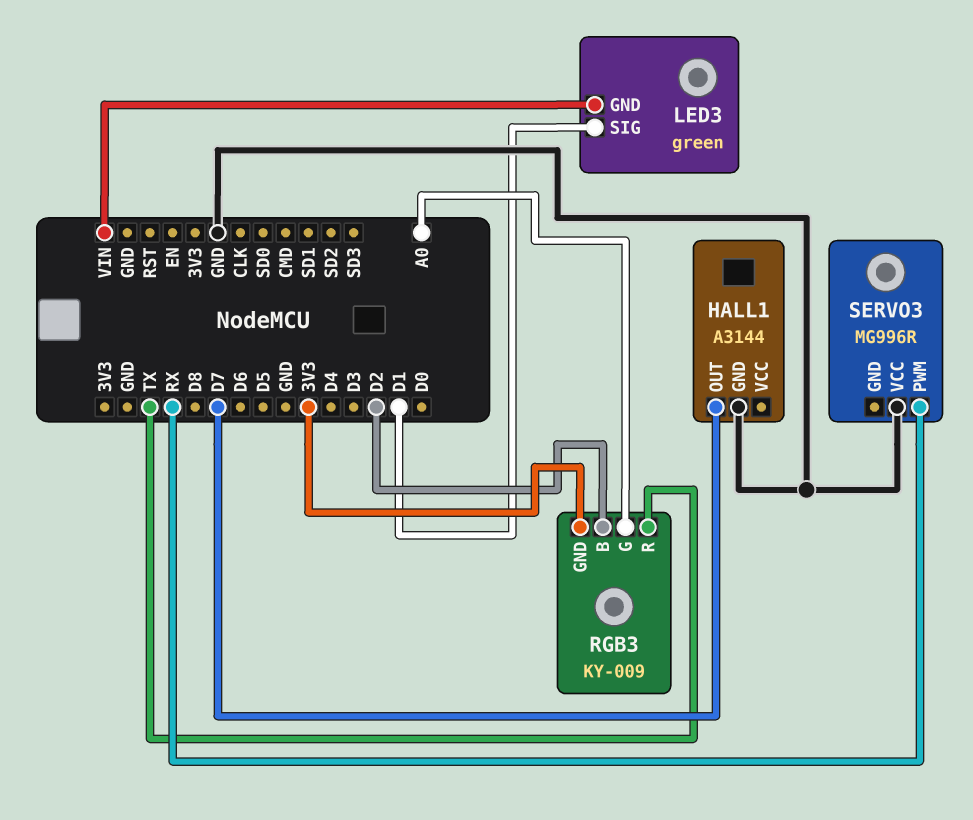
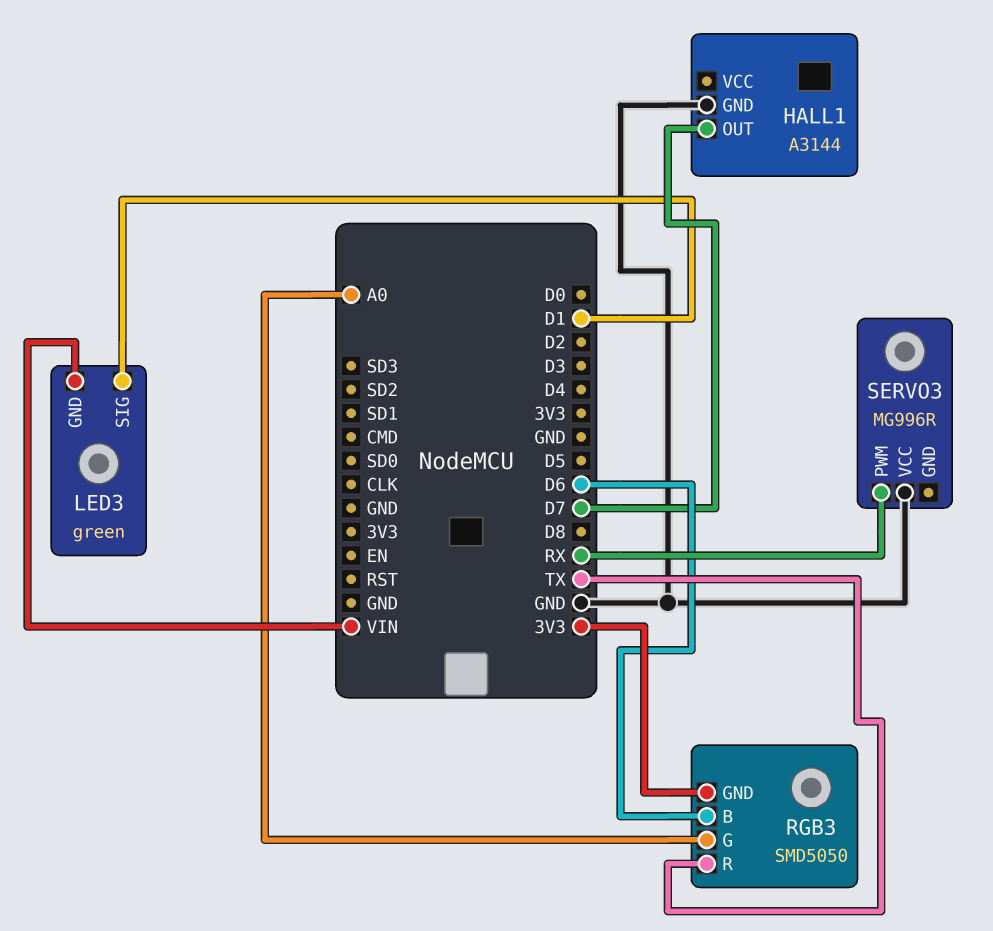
RGB3: KY-009 -> SMD5050
RGB3 pin B: D2 -> D6

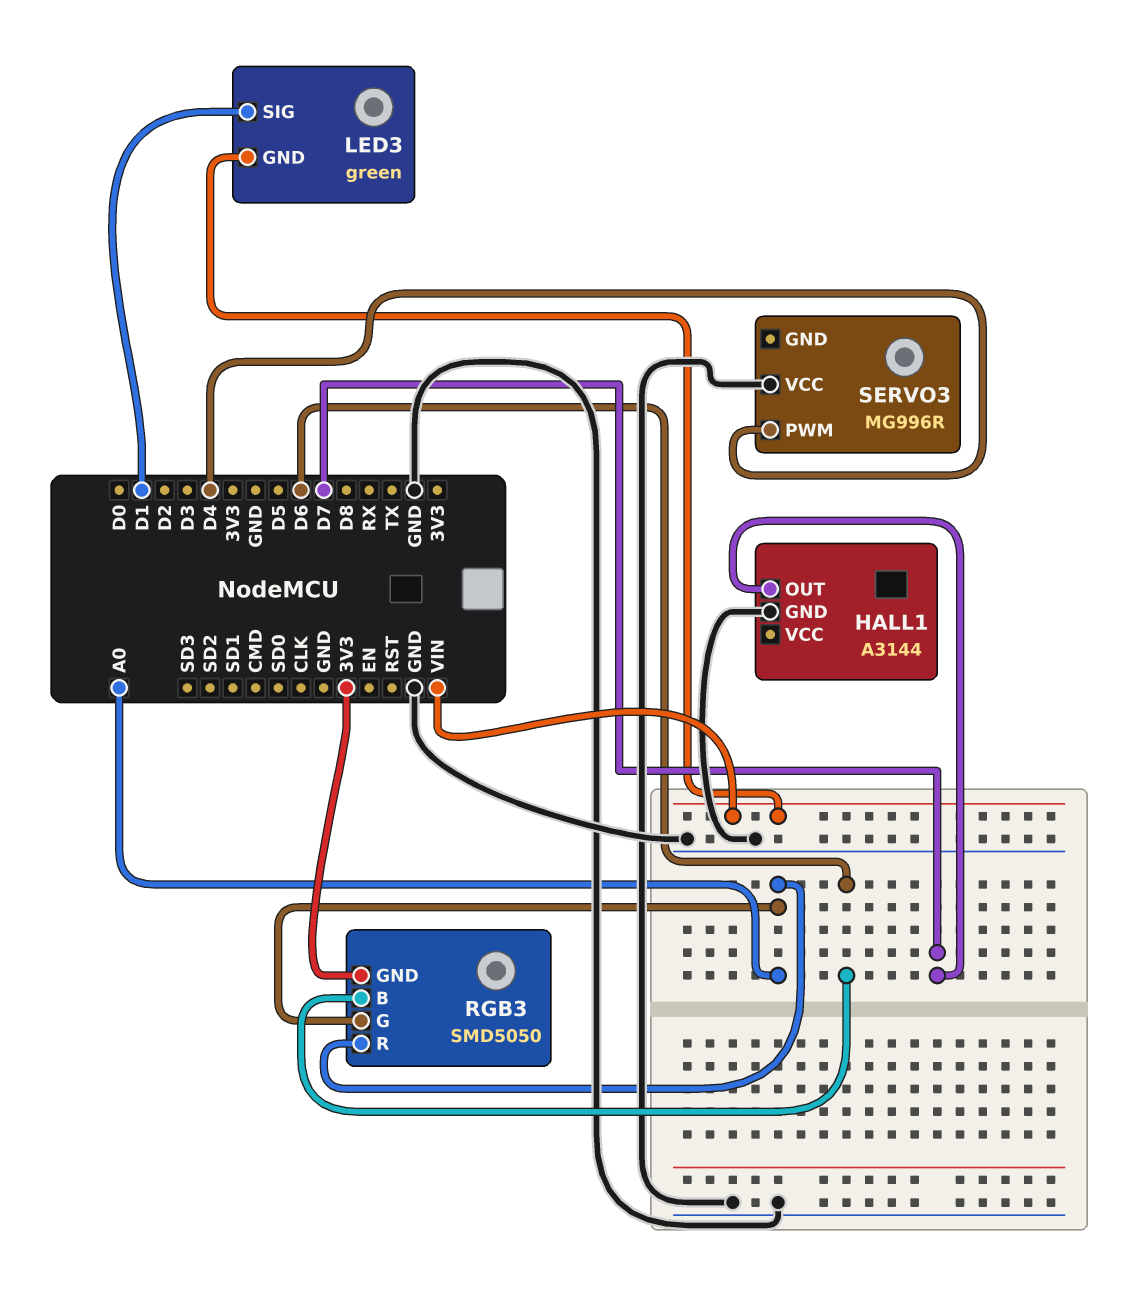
RGB3 pin R: TX -> A0
SERVO3 pin PWM: RX -> D4

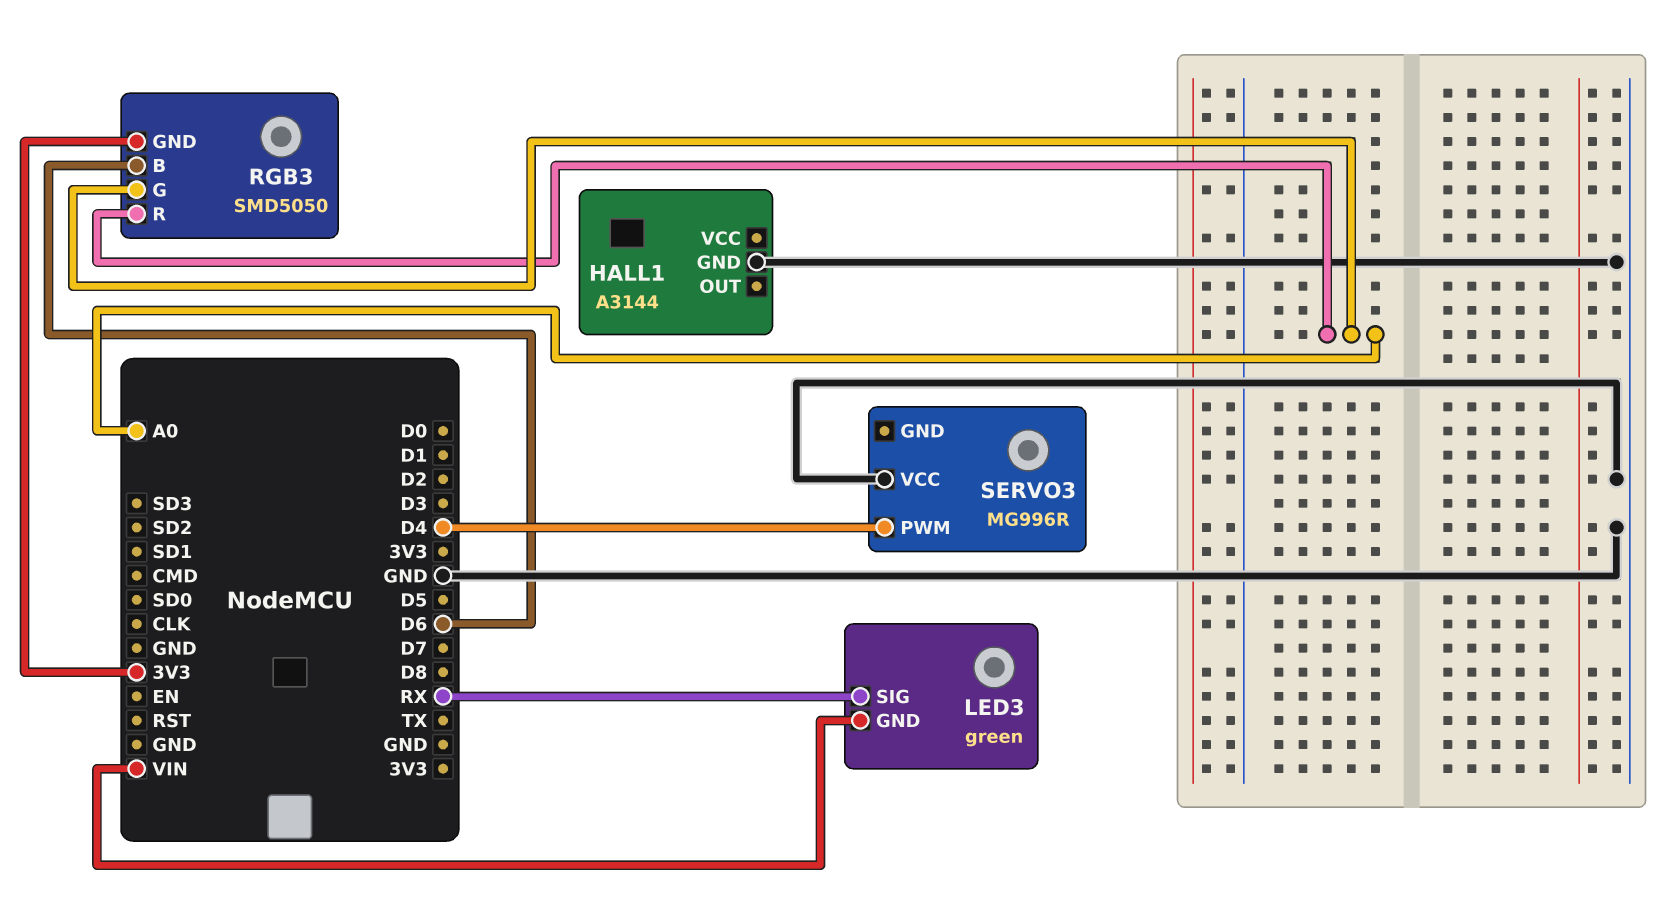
HALL1 pin OUT: D7 -> none
LED3 pin SIG: D1 -> RX

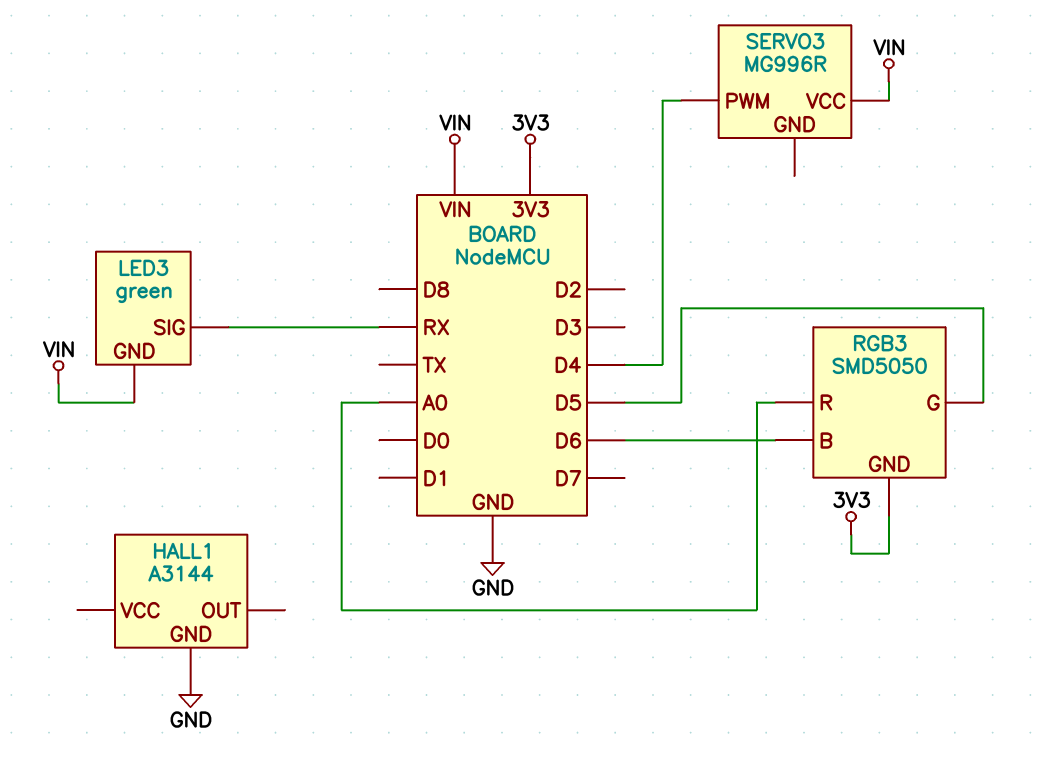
RGB3 pin G: A0 -> D5
SERVO3 pin VCC: GND -> VIN

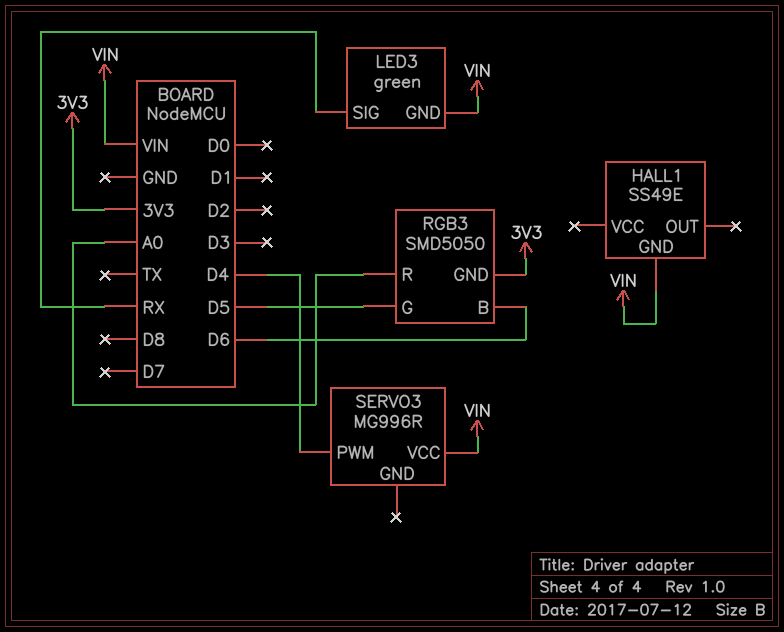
HALL1: A3144 -> SS49E
HALL1 pin GND: GND -> VIN

